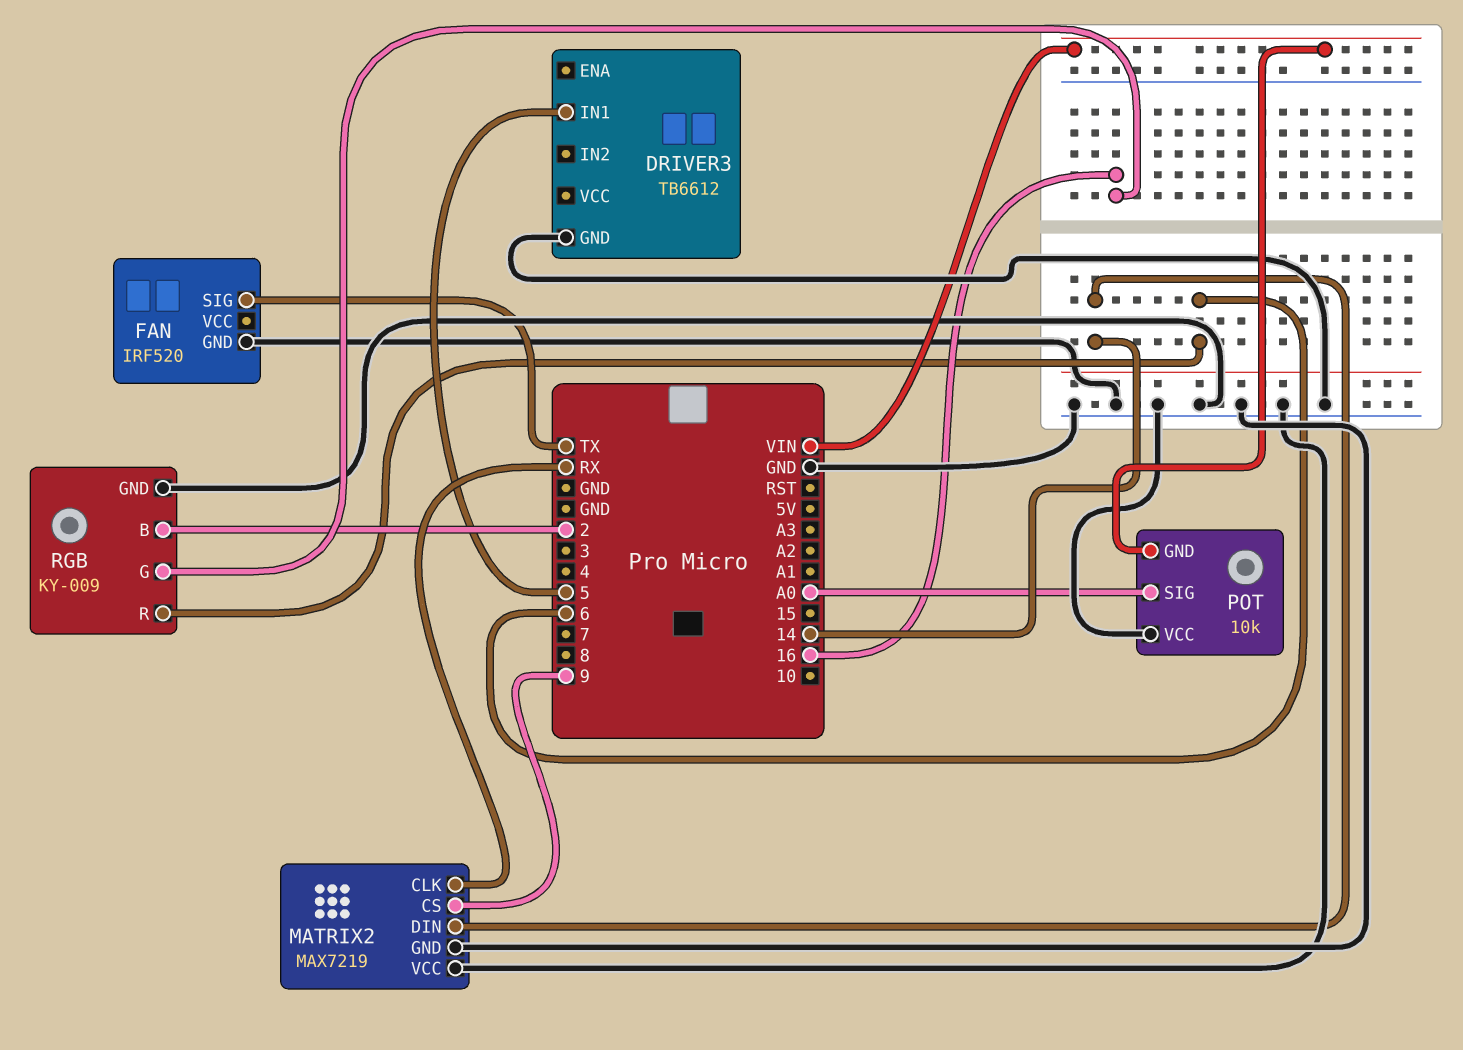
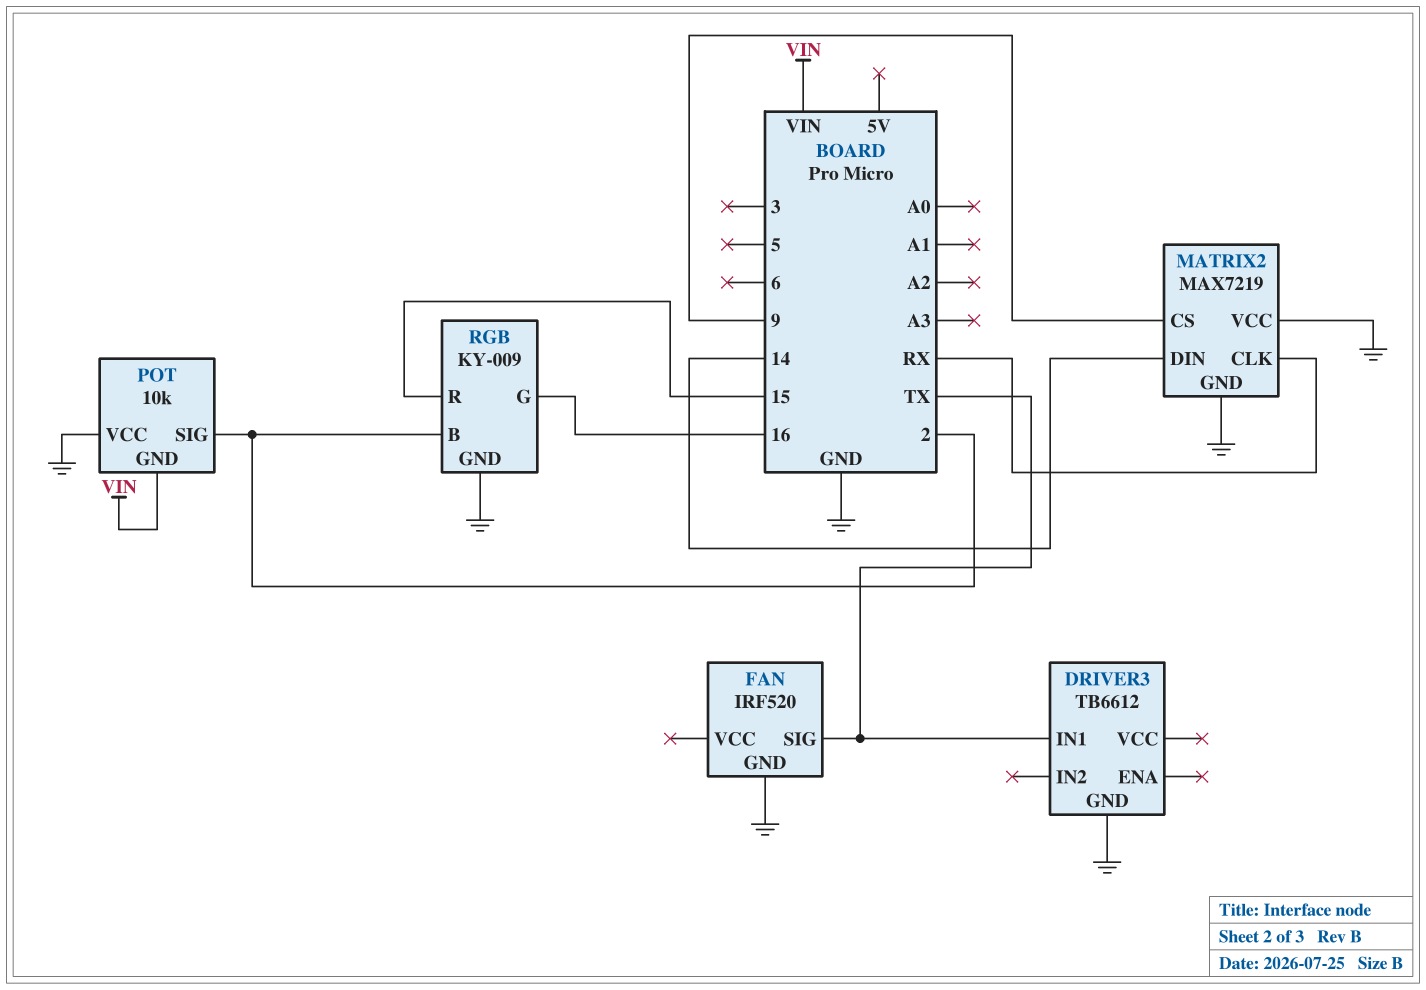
DRIVER3 pin IN1: 5 -> TX
POT pin SIG: A0 -> 2
RGB pin R: 6 -> 15

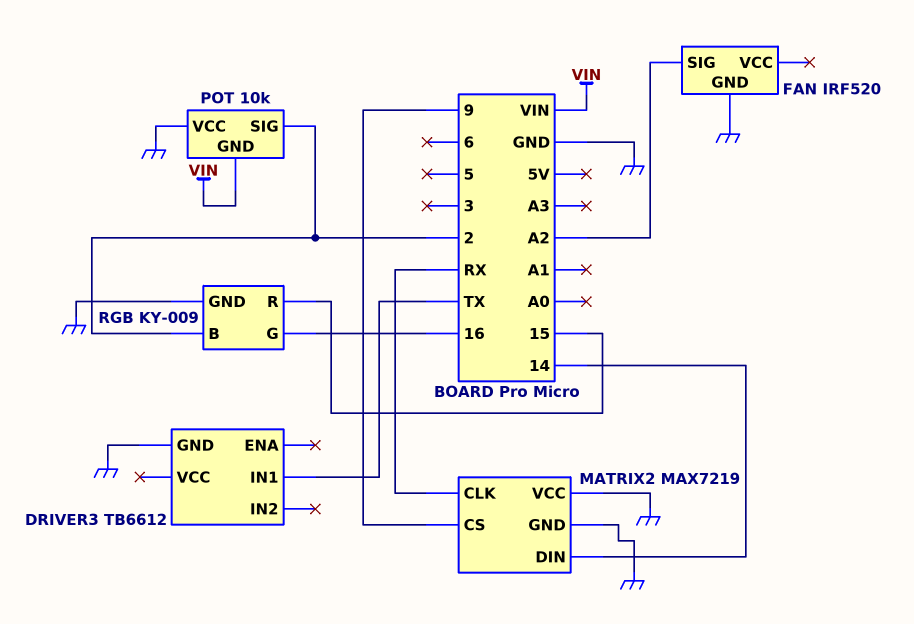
FAN pin SIG: TX -> A2

